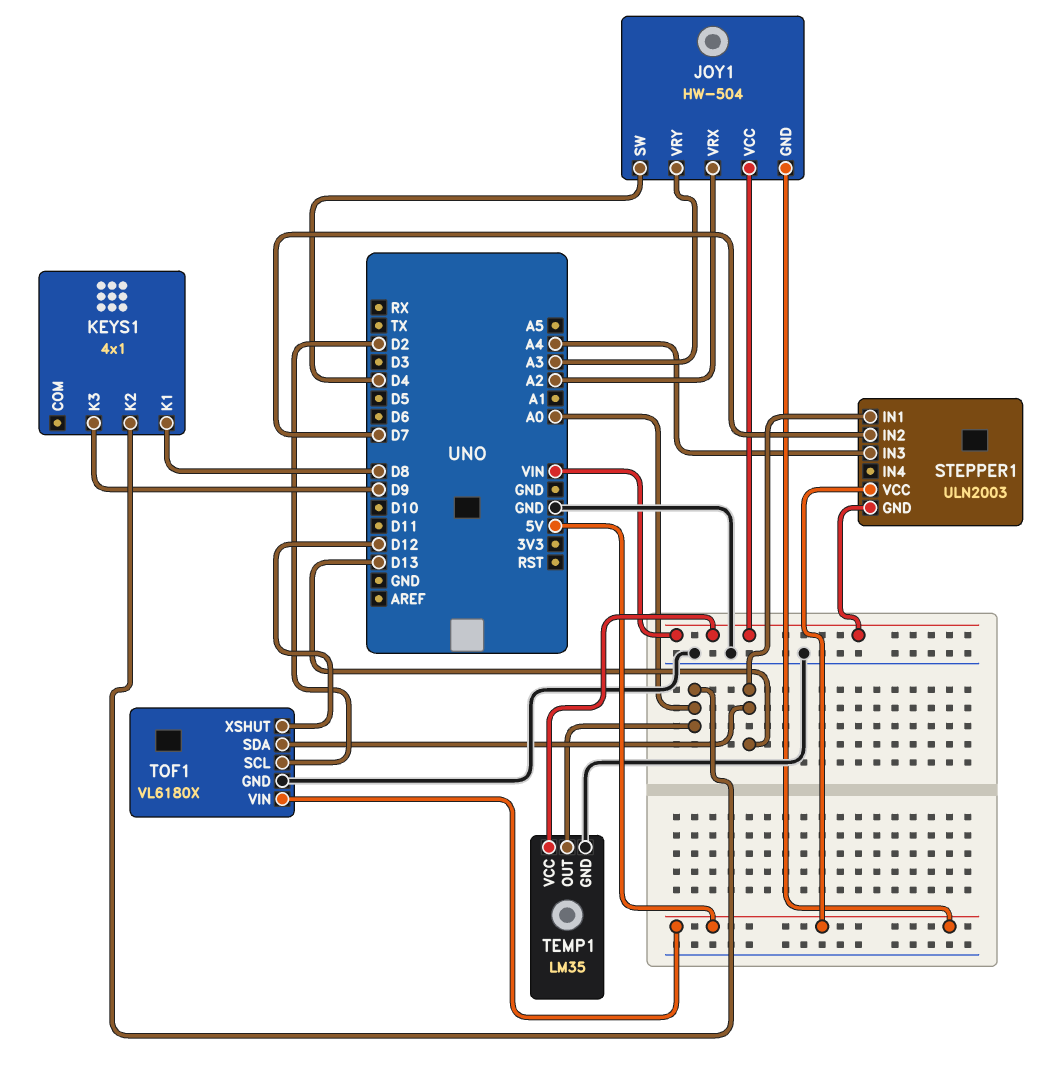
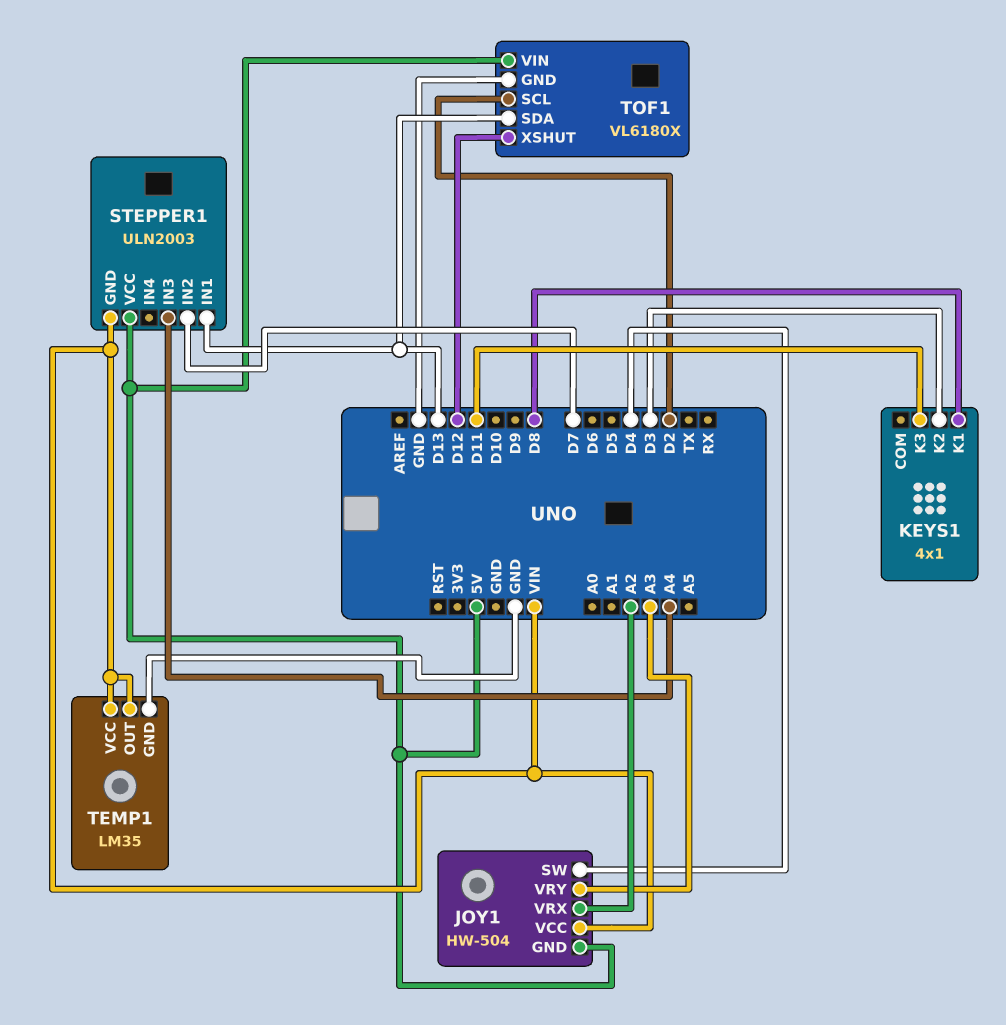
KEYS1 pin K2: A0 -> D3
KEYS1 pin K3: D9 -> D11
TEMP1 pin OUT: A0 -> VIN

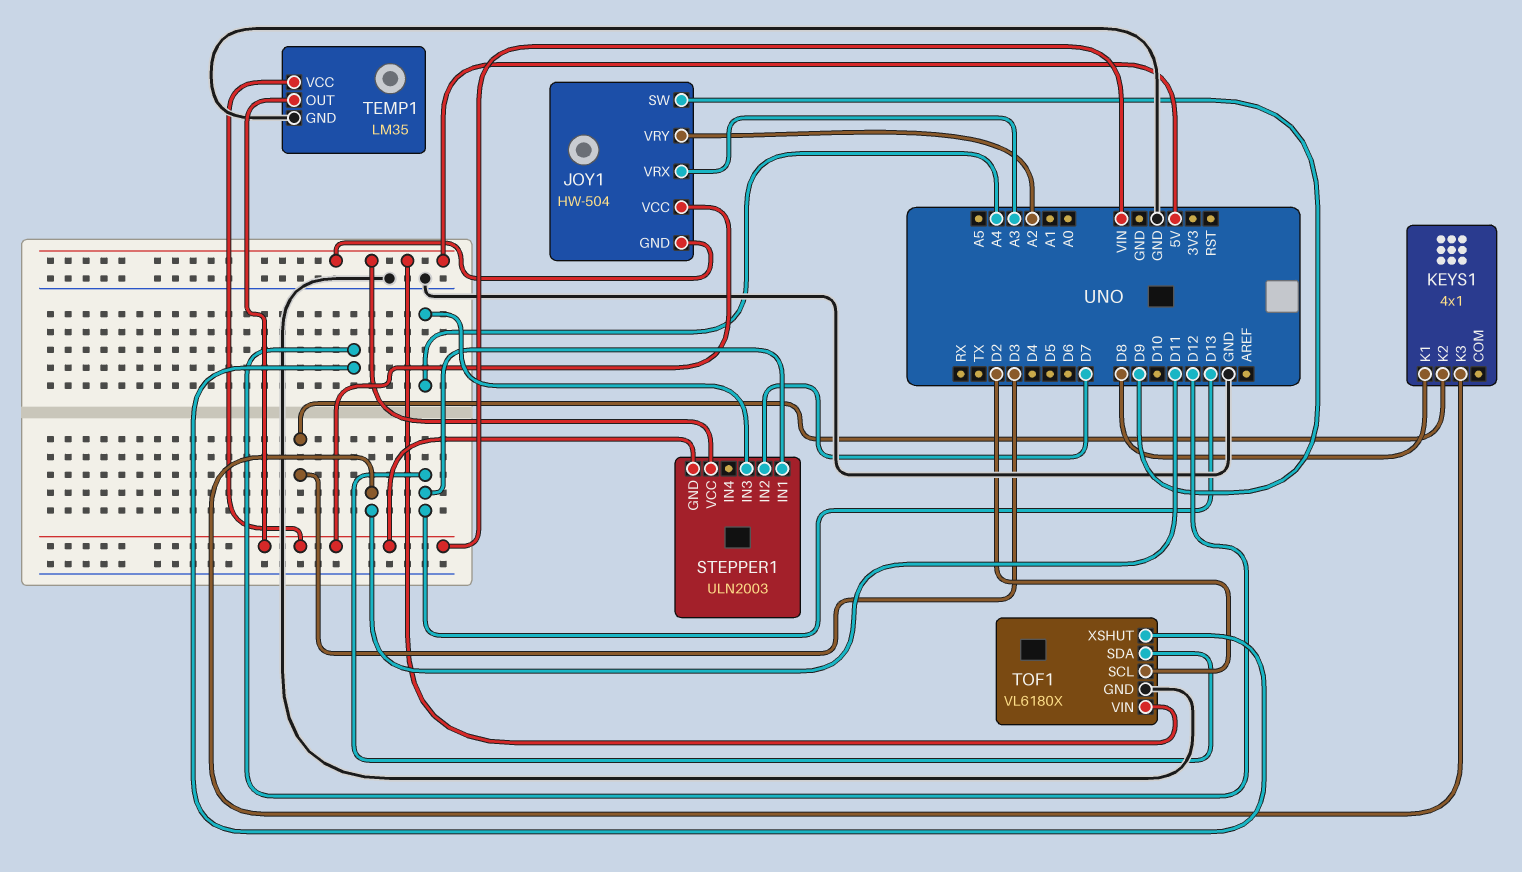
JOY1 pin SW: D4 -> D9
JOY1 pin VRX: A2 -> A3
JOY1 pin VRY: A3 -> A2

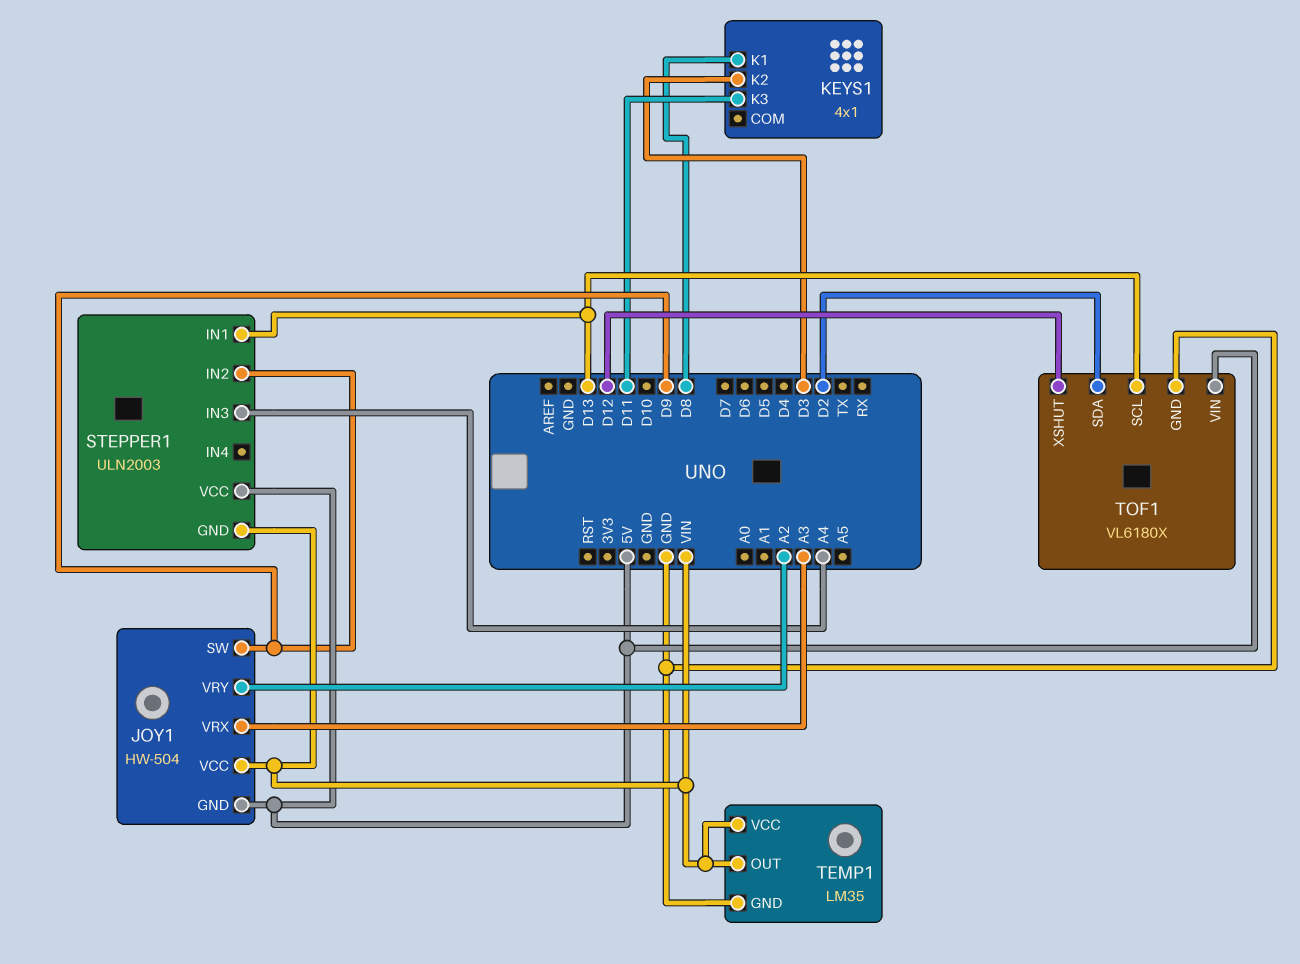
STEPPER1 pin IN2: D7 -> D9
TOF1 pin SCL: D2 -> D13
TOF1 pin SDA: D13 -> D2

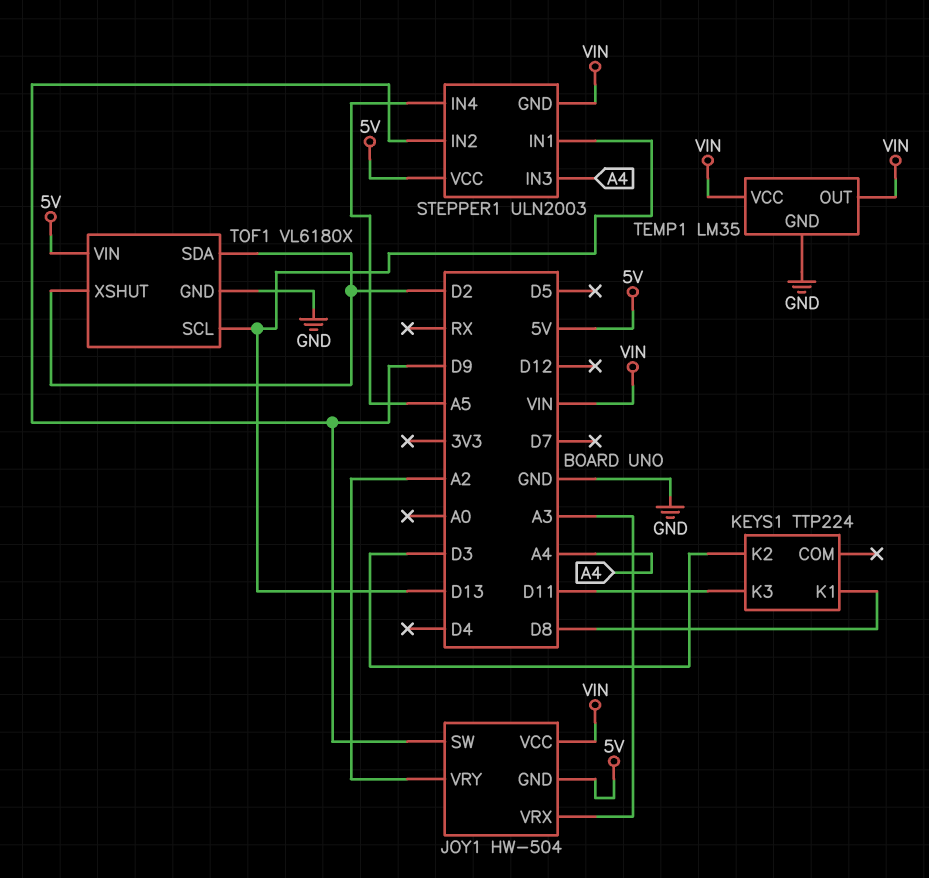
KEYS1: 4x1 -> TTP224
STEPPER1 pin IN4: none -> A5
TOF1 pin XSHUT: D12 -> D2

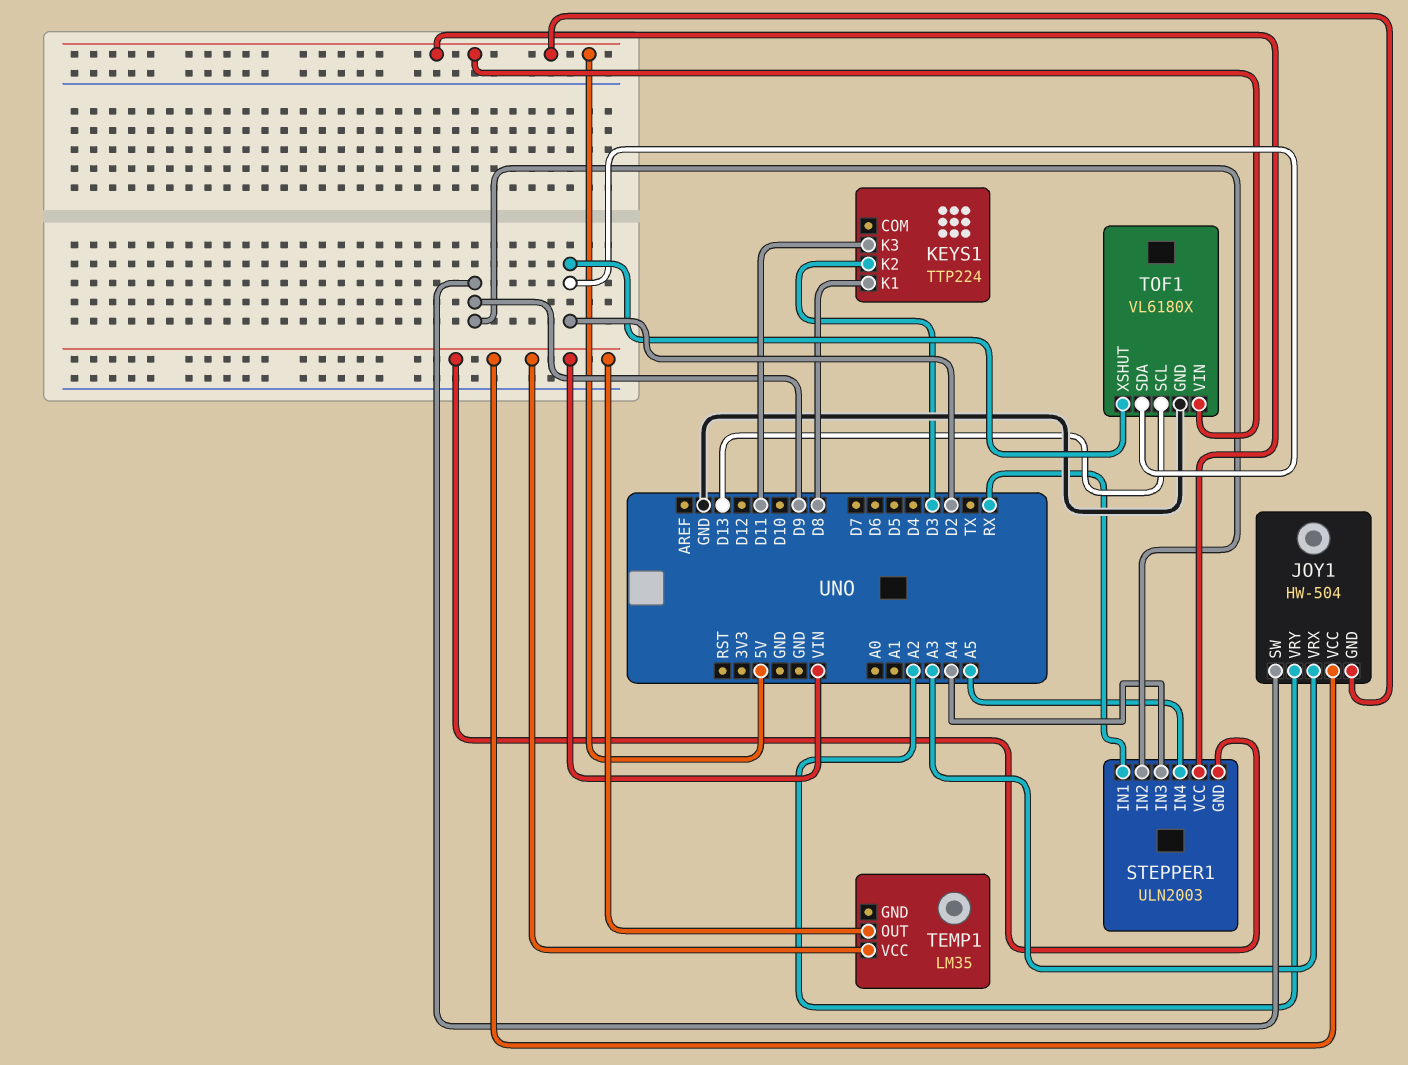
STEPPER1 pin IN1: D13 -> RX
TEMP1 pin GND: GND -> none

